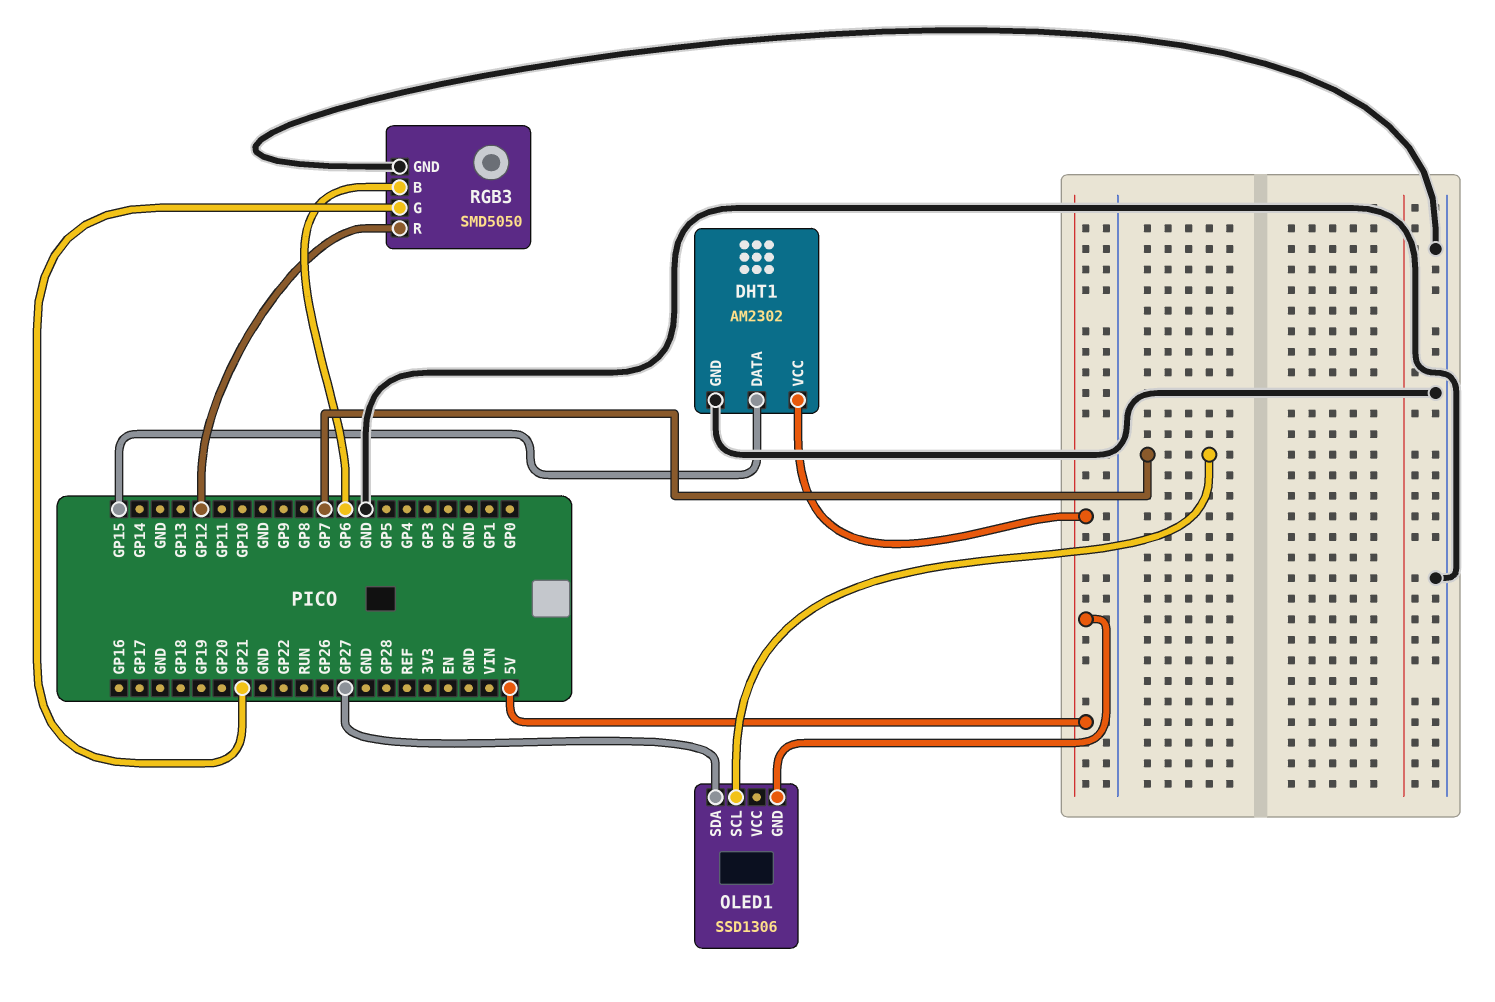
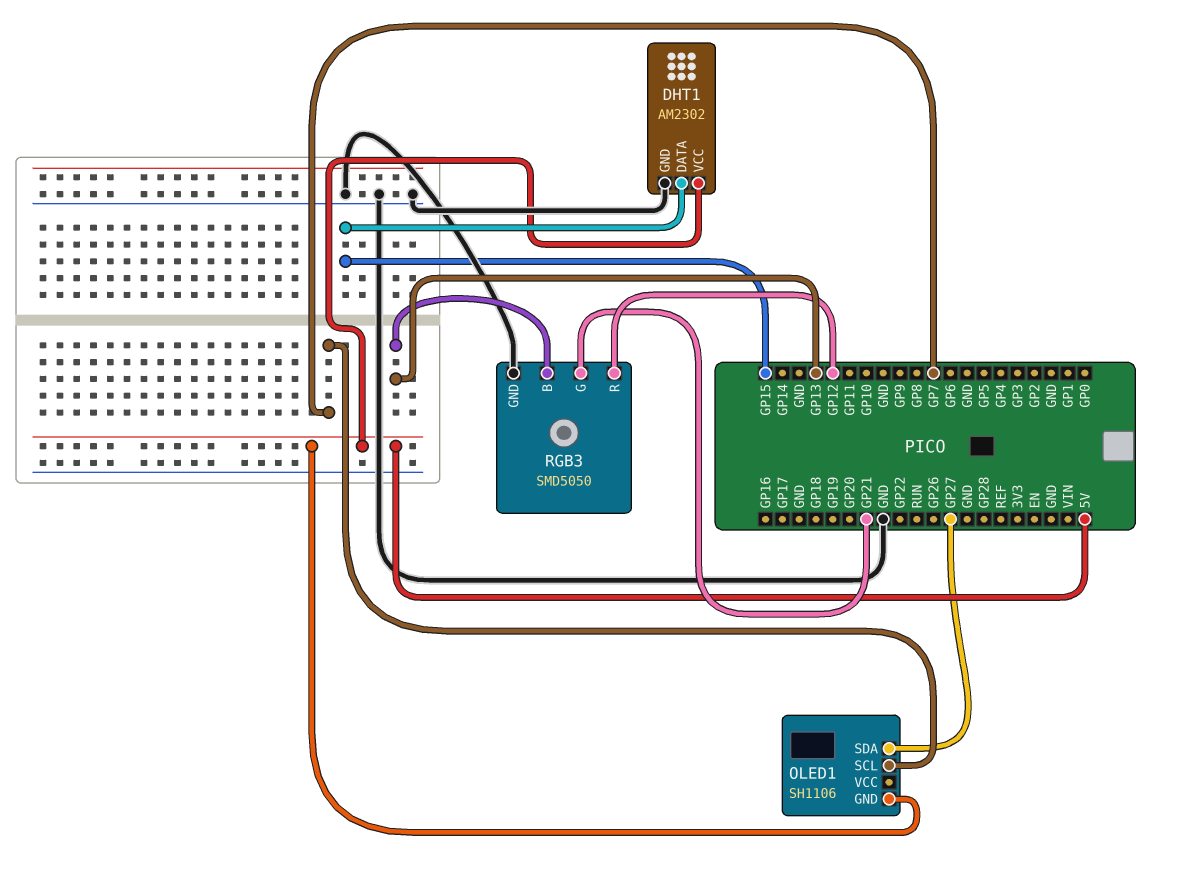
OLED1: SSD1306 -> SH1106
RGB3 pin B: GP6 -> GP13

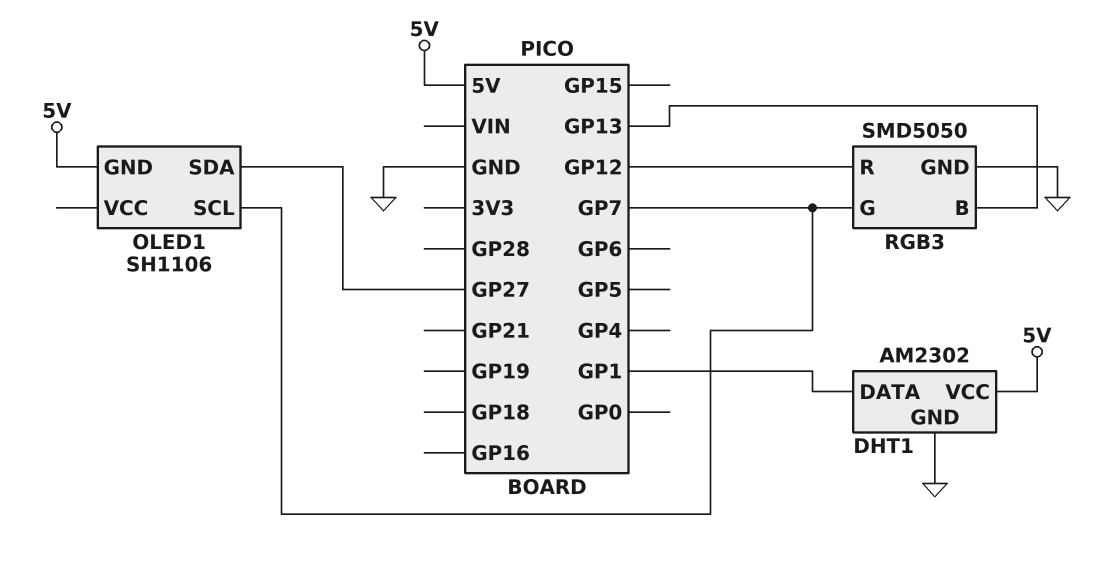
DHT1 pin DATA: GP15 -> GP1
RGB3 pin G: GP21 -> GP7

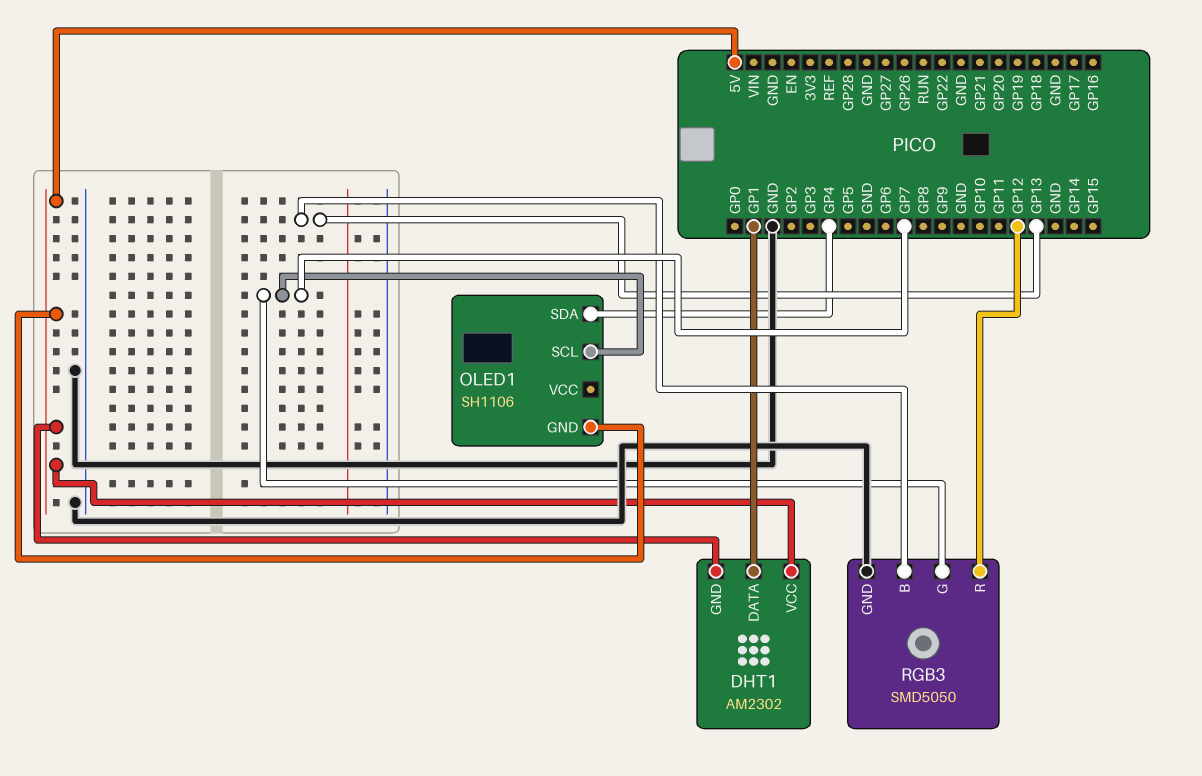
DHT1 pin GND: GND -> 5V
OLED1 pin SDA: GP27 -> GP4

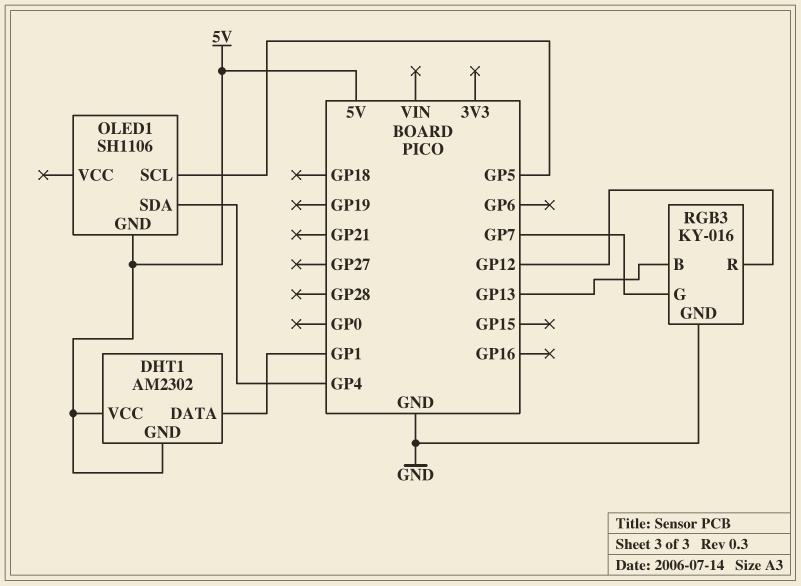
OLED1 pin SCL: GP7 -> GP5
RGB3: SMD5050 -> KY-016

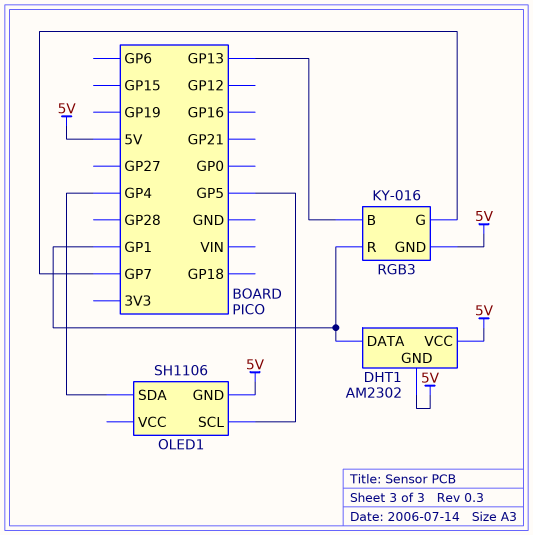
RGB3 pin GND: GND -> 5V
RGB3 pin R: GP12 -> GP1

